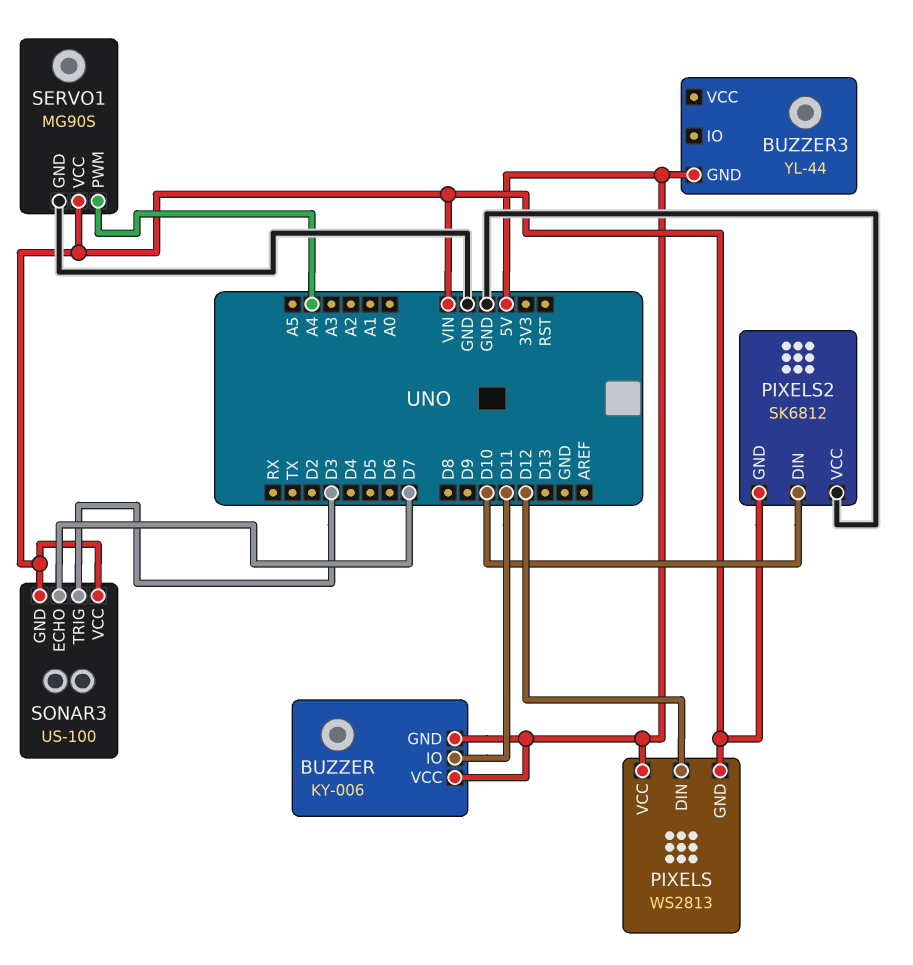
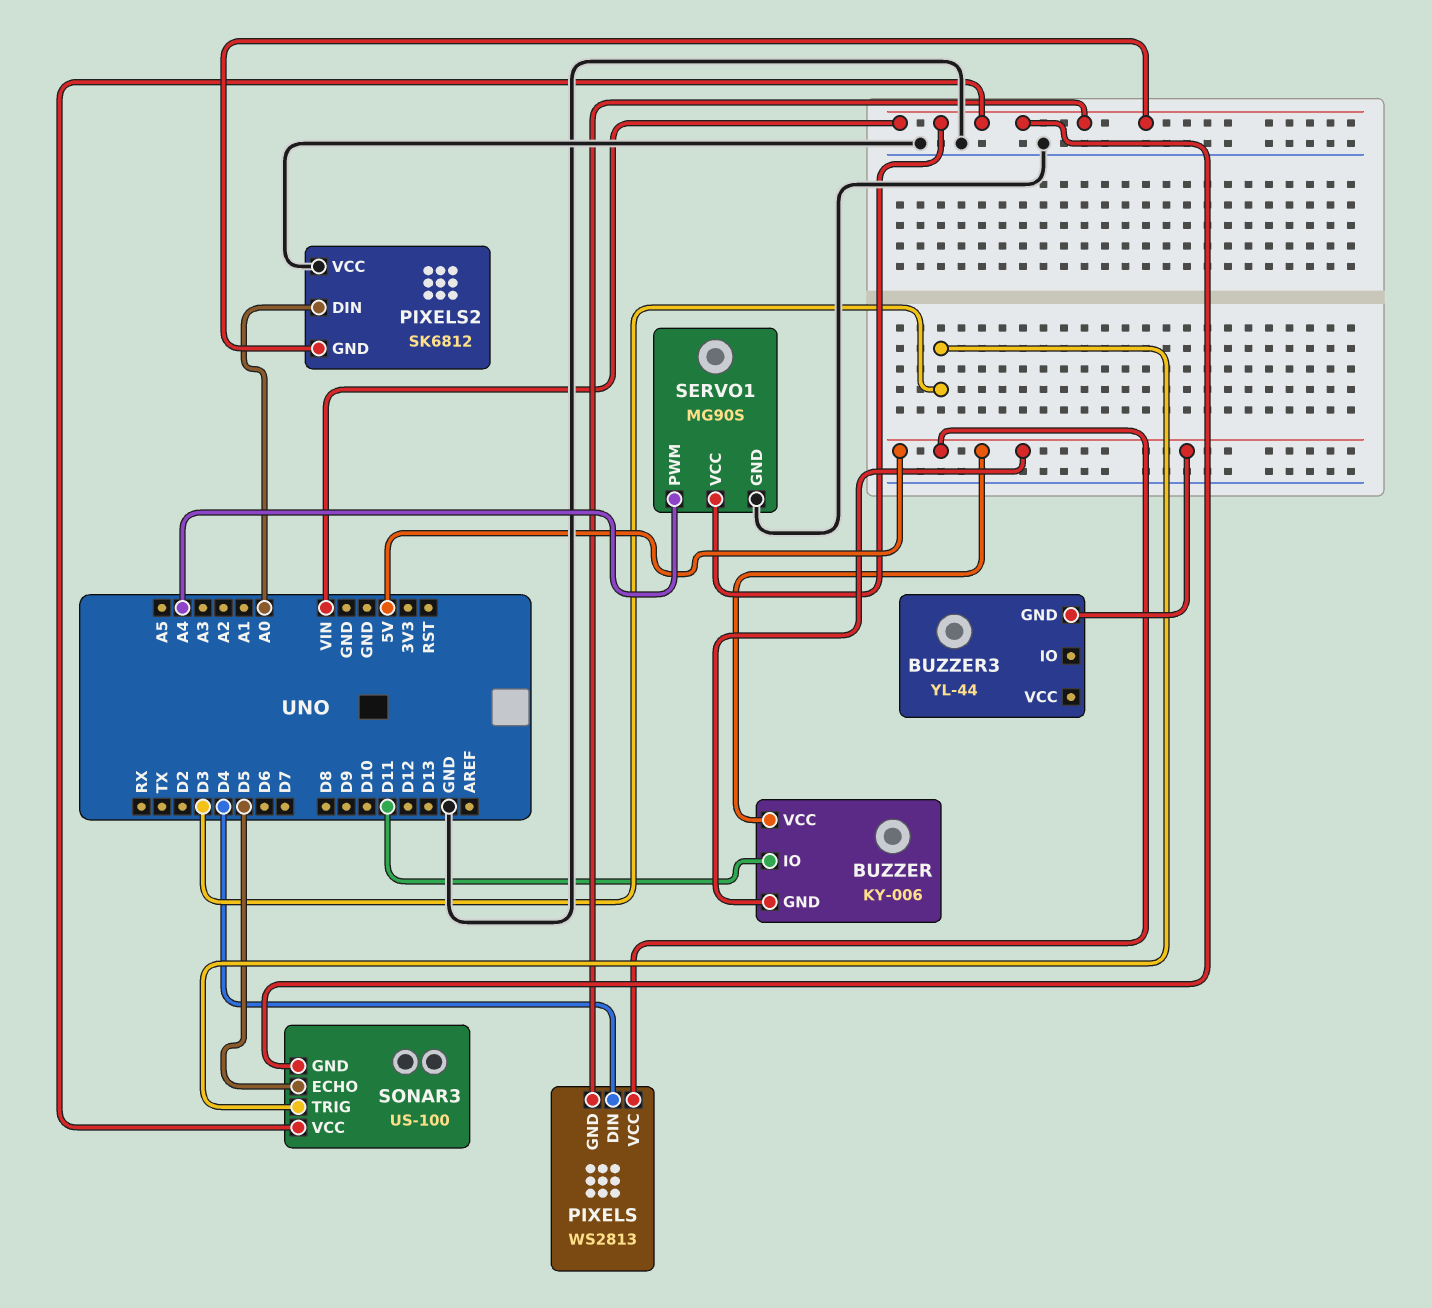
PIXELS pin DIN: D12 -> D4
PIXELS2 pin DIN: D10 -> A0
SONAR3 pin ECHO: D7 -> D5

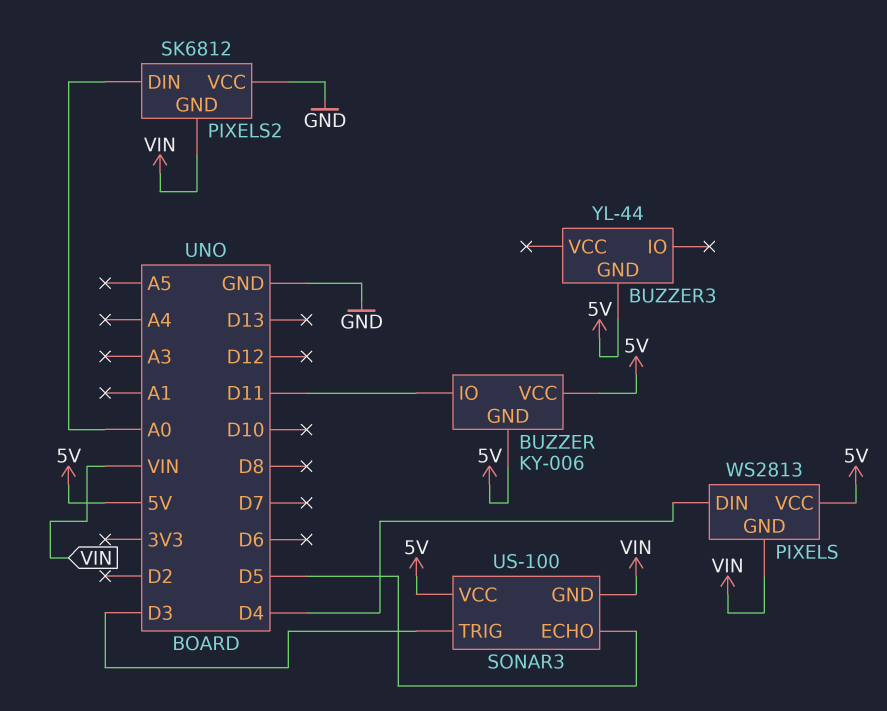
SERVO1: MG90S -> none
SERVO1 pin GND: GND -> none
SERVO1 pin PWM: A4 -> none
SERVO1 pin VCC: VIN -> none
SONAR3 pin VCC: VIN -> 5V

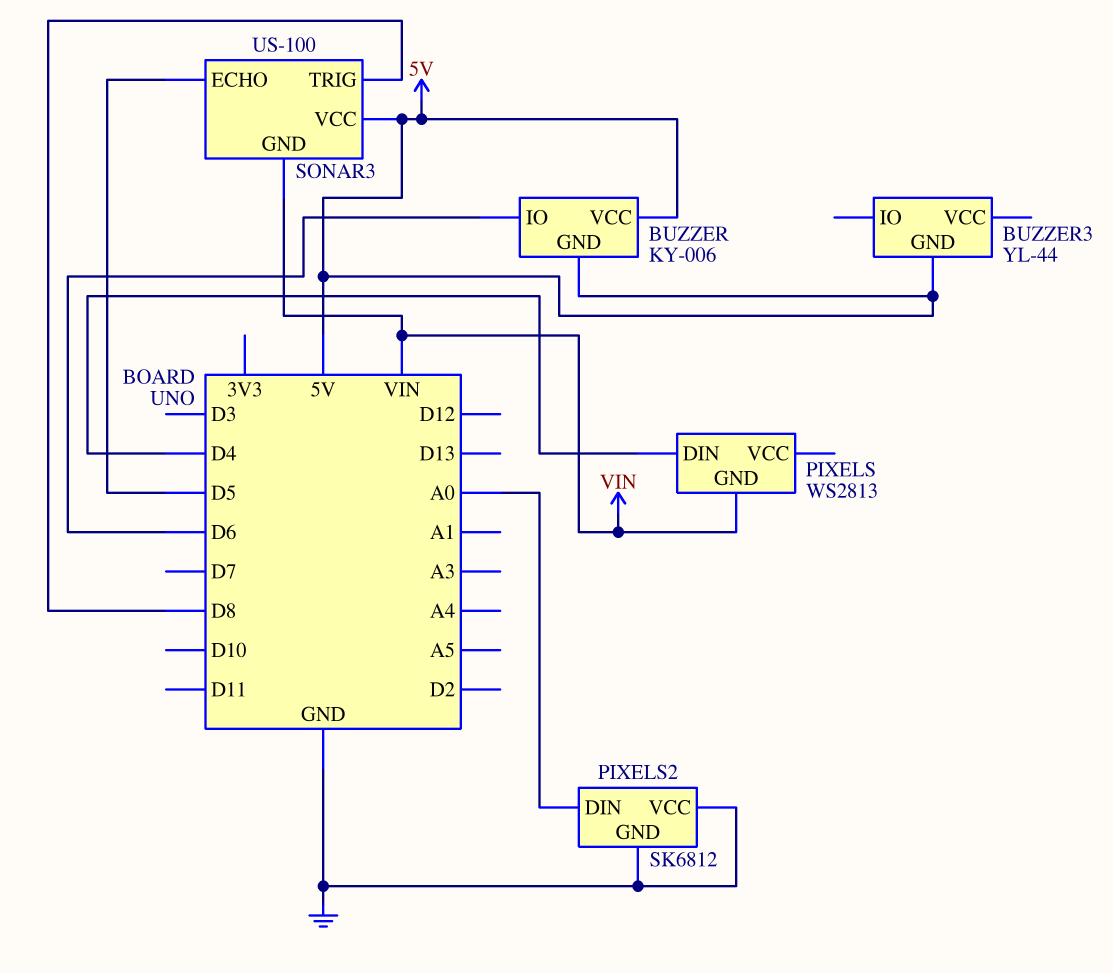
BUZZER pin IO: D11 -> D6
PIXELS pin VCC: 5V -> none
PIXELS2 pin GND: VIN -> GND
SONAR3 pin TRIG: D3 -> D8

